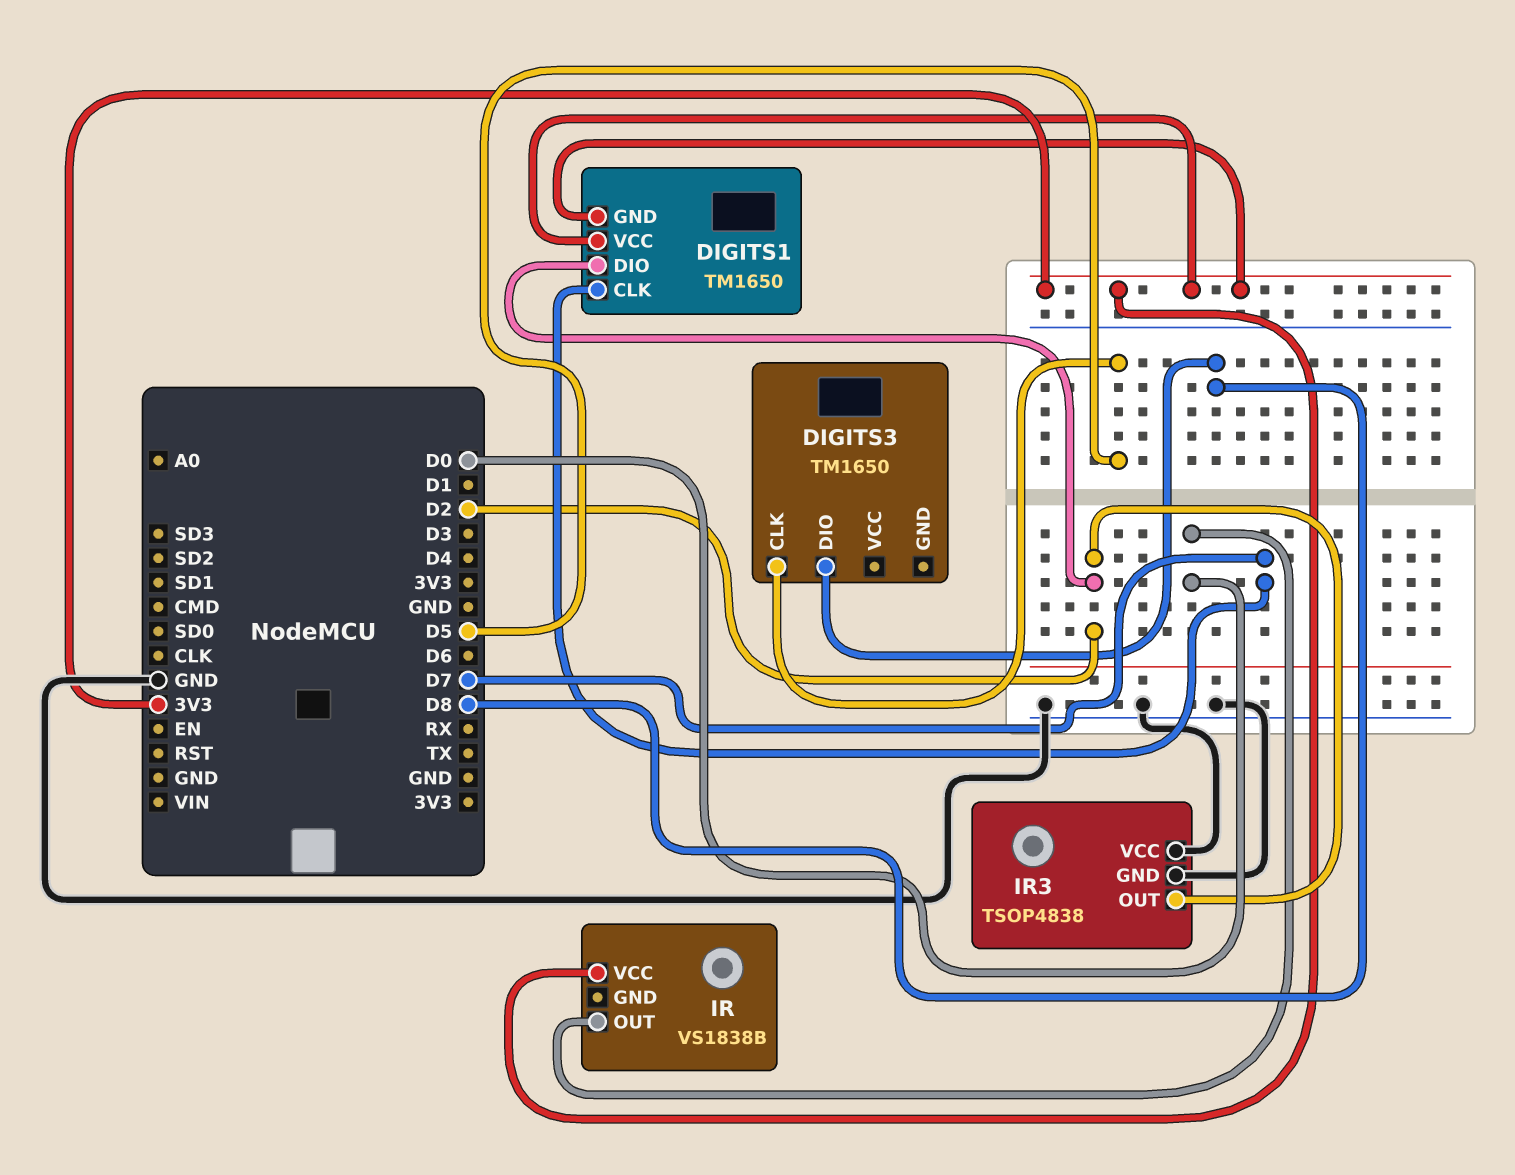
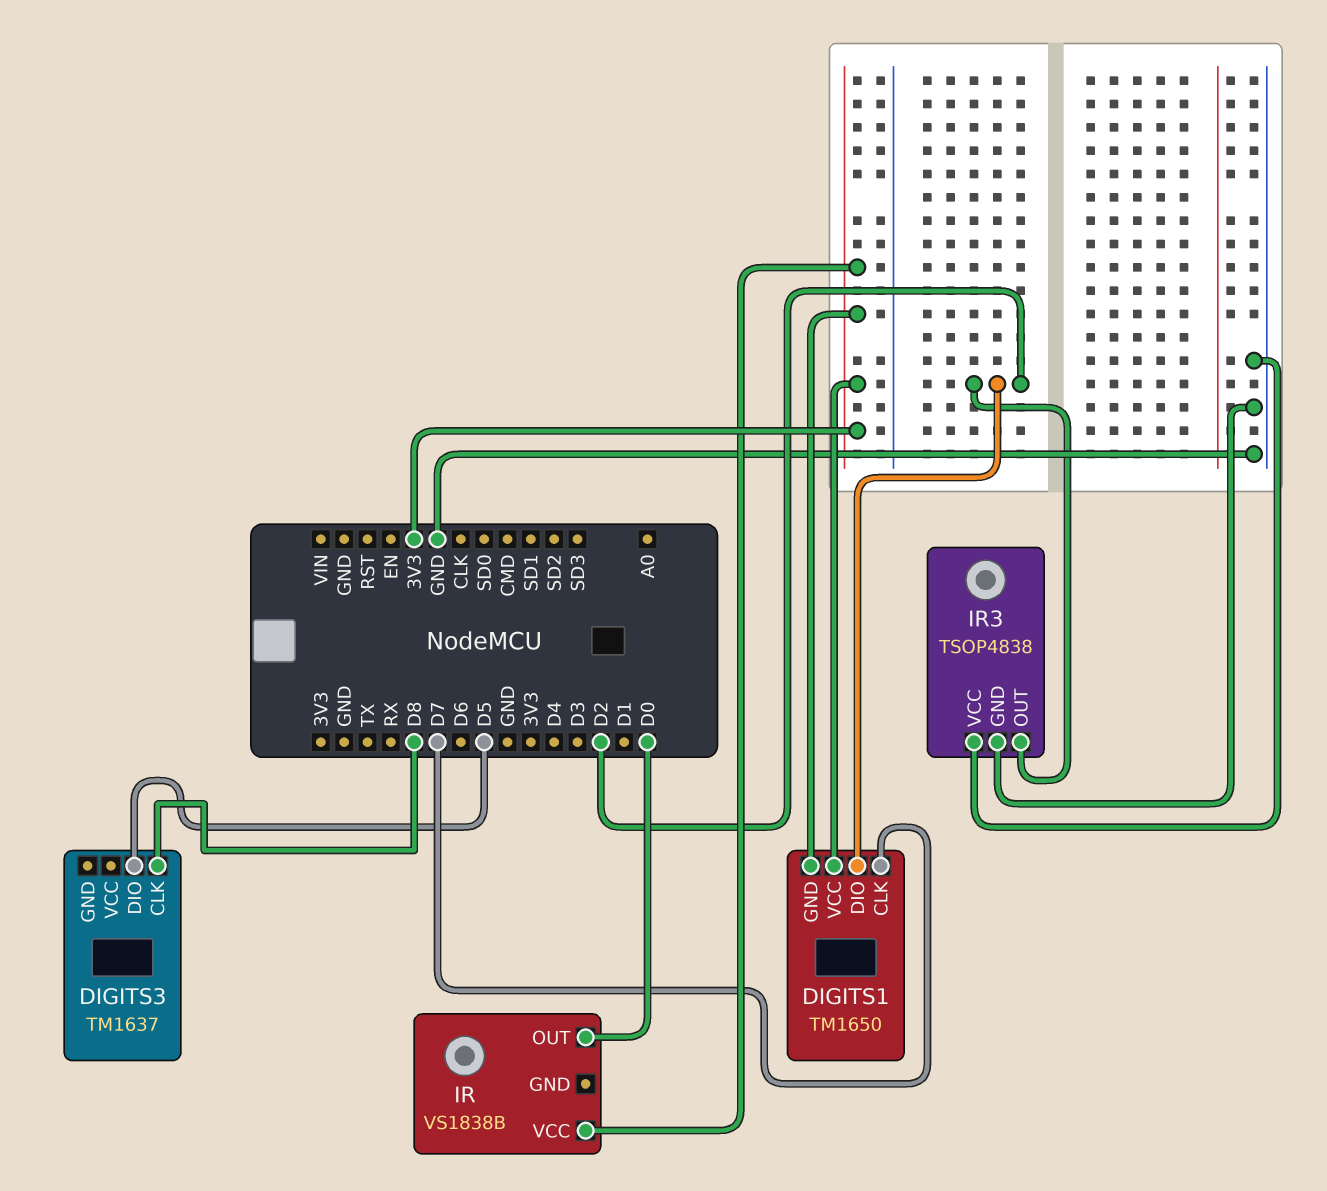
DIGITS3: TM1650 -> TM1637
DIGITS3 pin CLK: D5 -> D8
DIGITS3 pin DIO: D8 -> D5

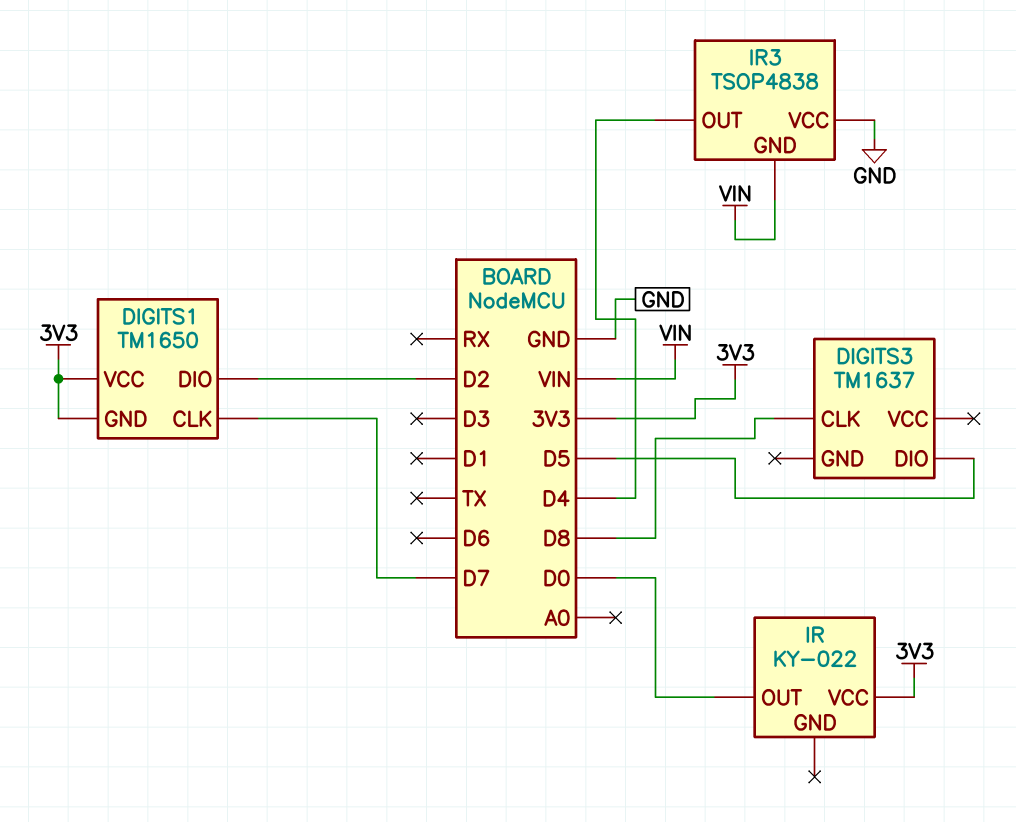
IR: VS1838B -> KY-022
IR3 pin GND: GND -> VIN
IR3 pin OUT: D2 -> D4

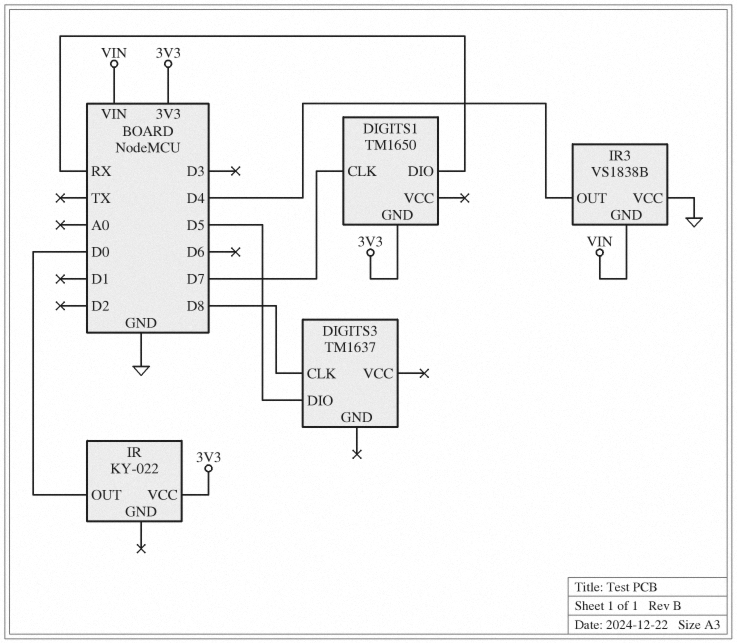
DIGITS1 pin DIO: D2 -> RX
DIGITS1 pin VCC: 3V3 -> none
IR3: TSOP4838 -> VS1838B

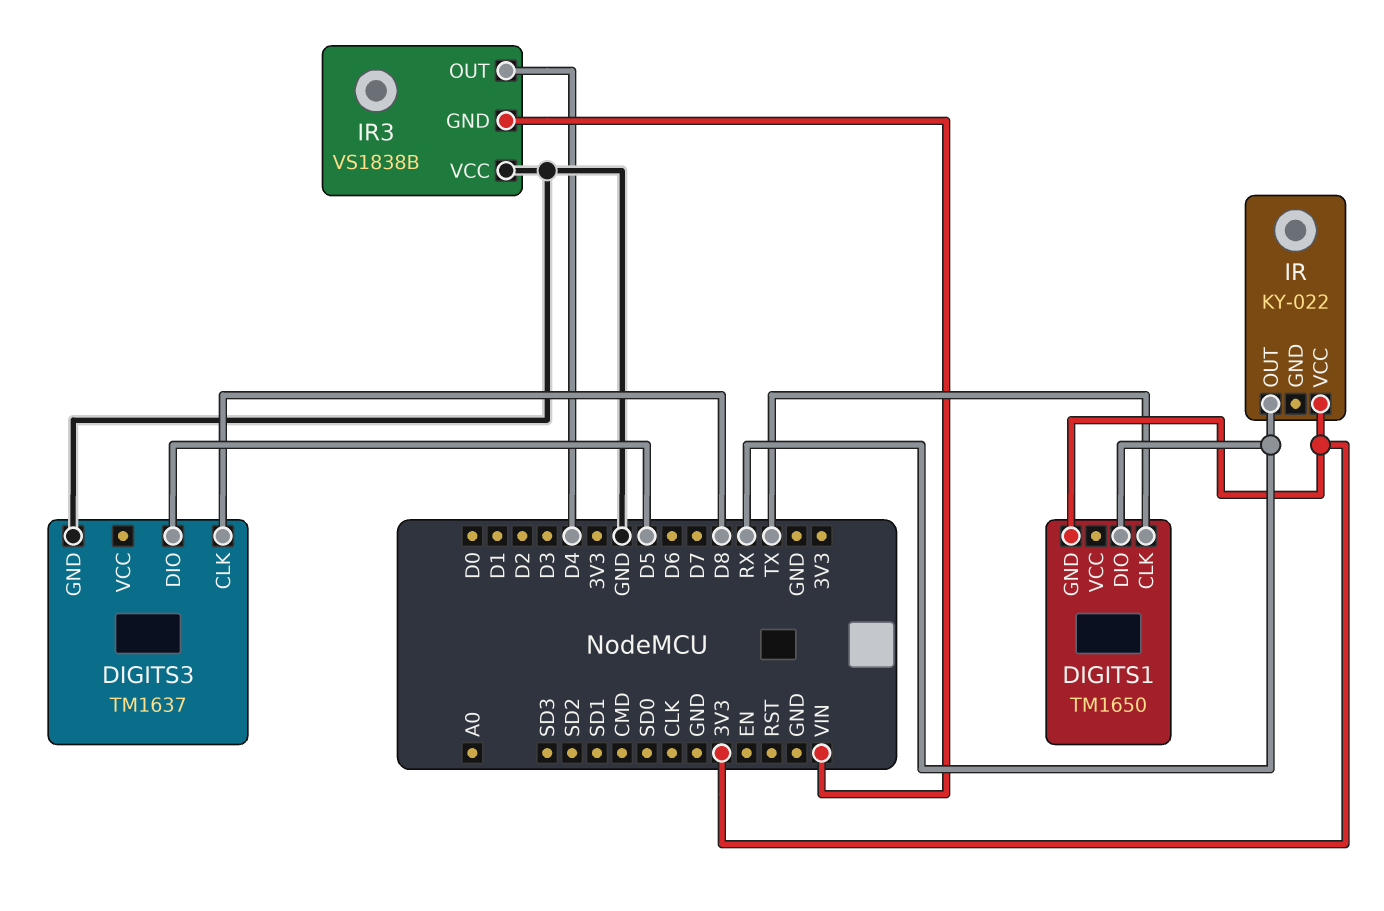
DIGITS1 pin CLK: D7 -> TX
DIGITS3 pin GND: none -> GND
IR pin OUT: D0 -> RX

